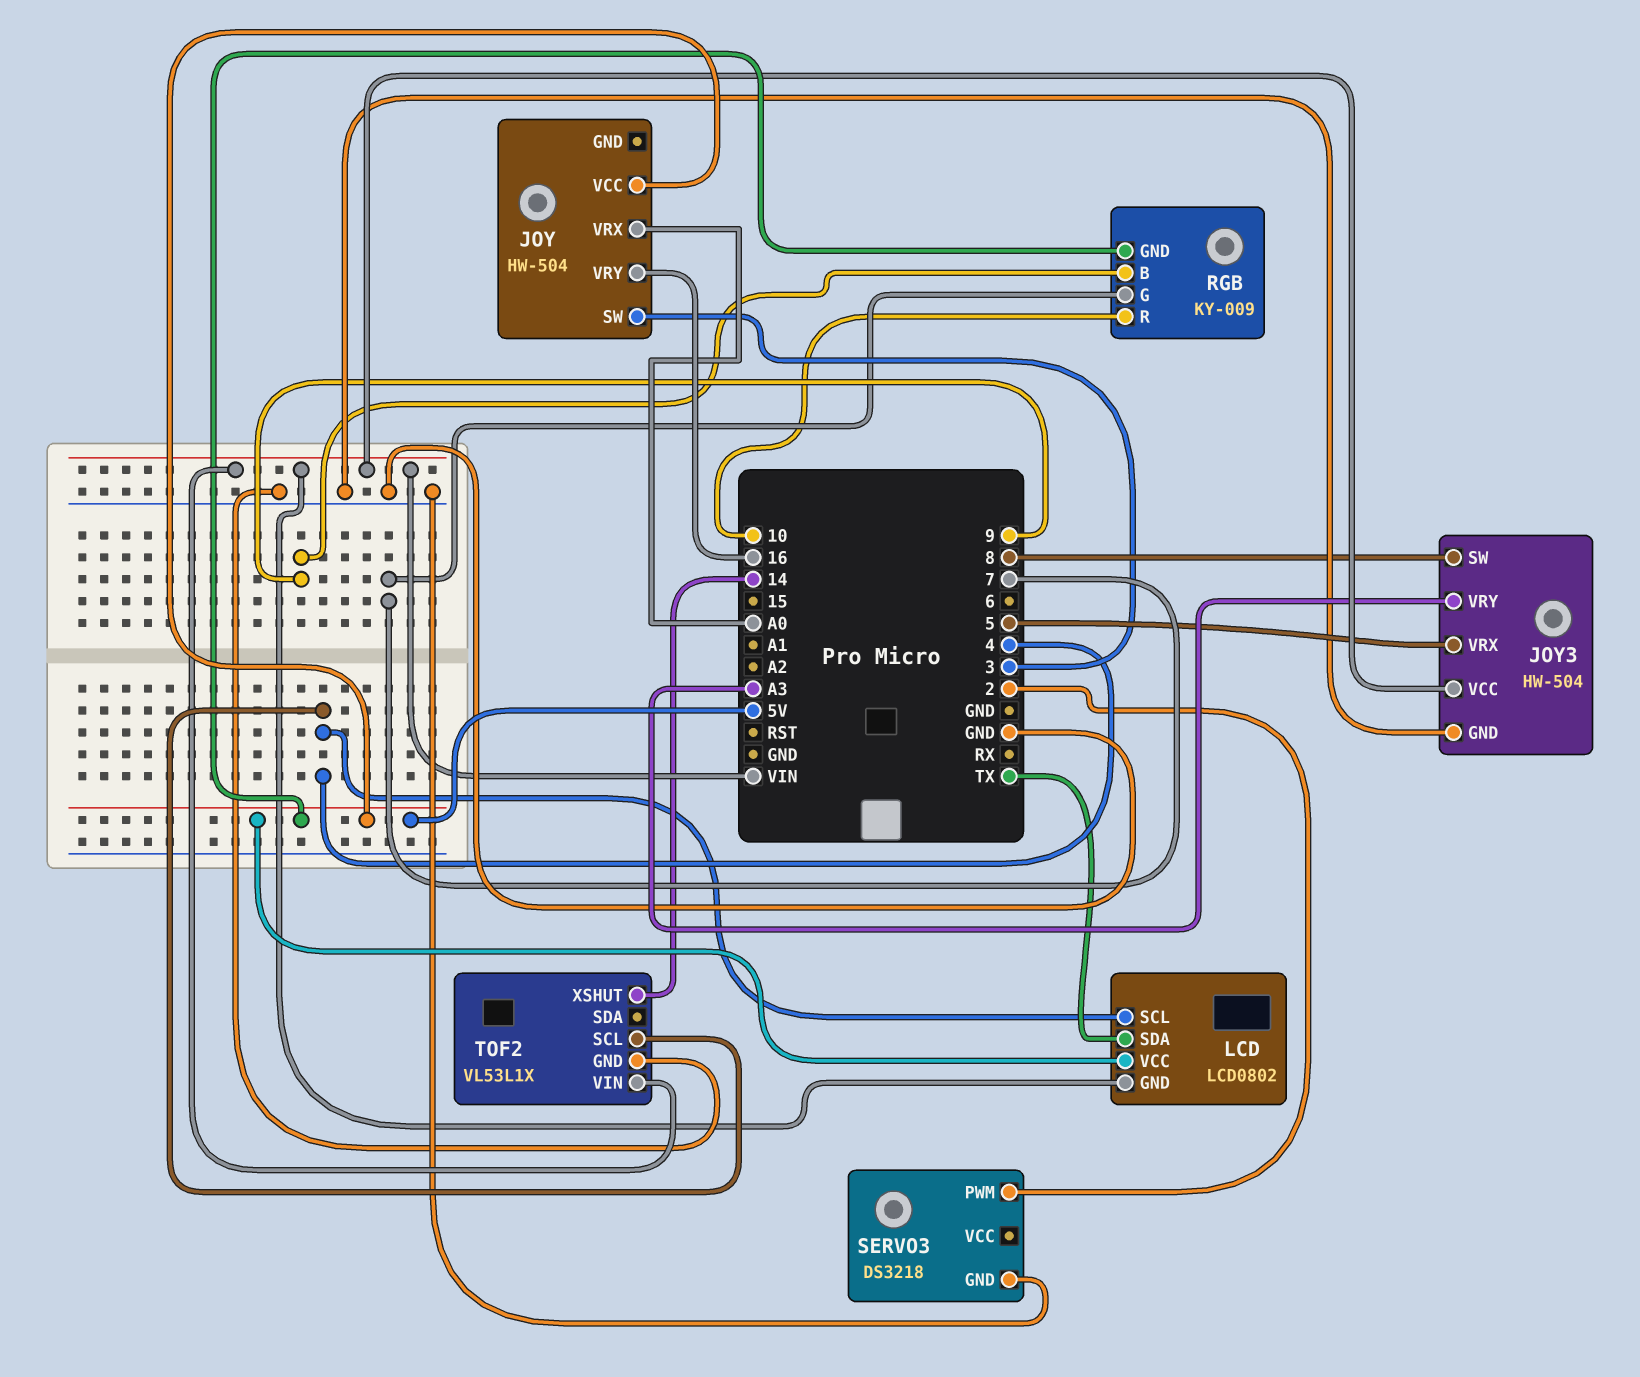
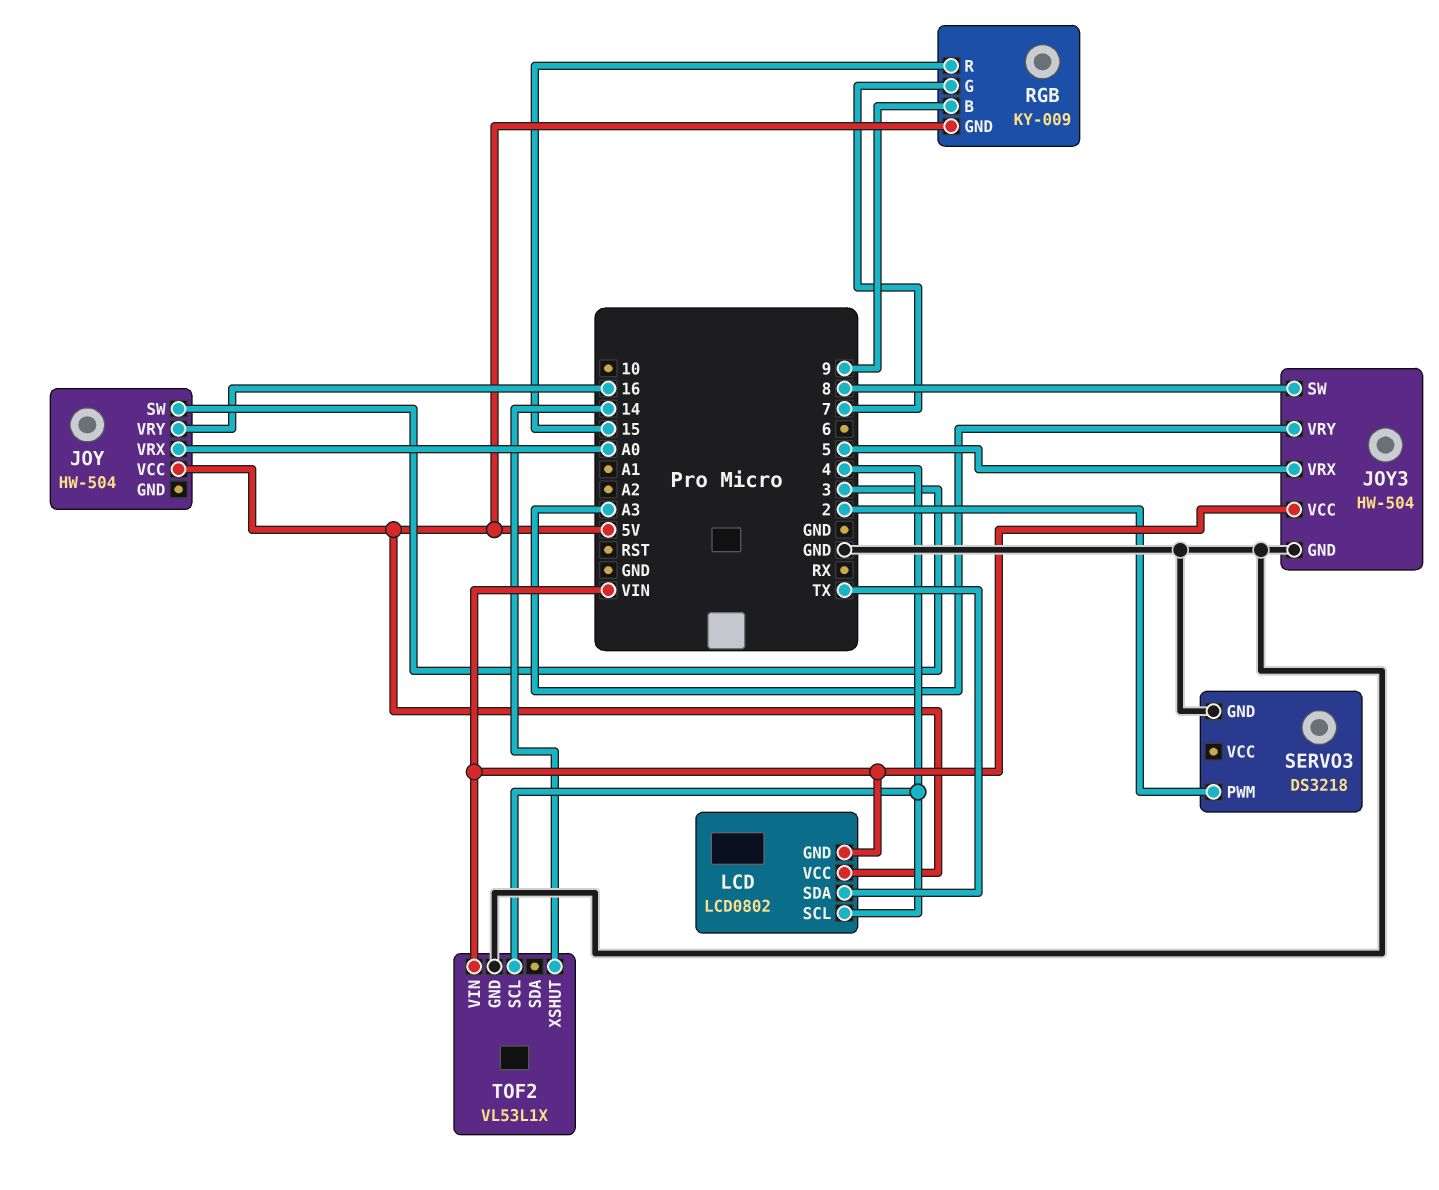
RGB pin R: 10 -> 15

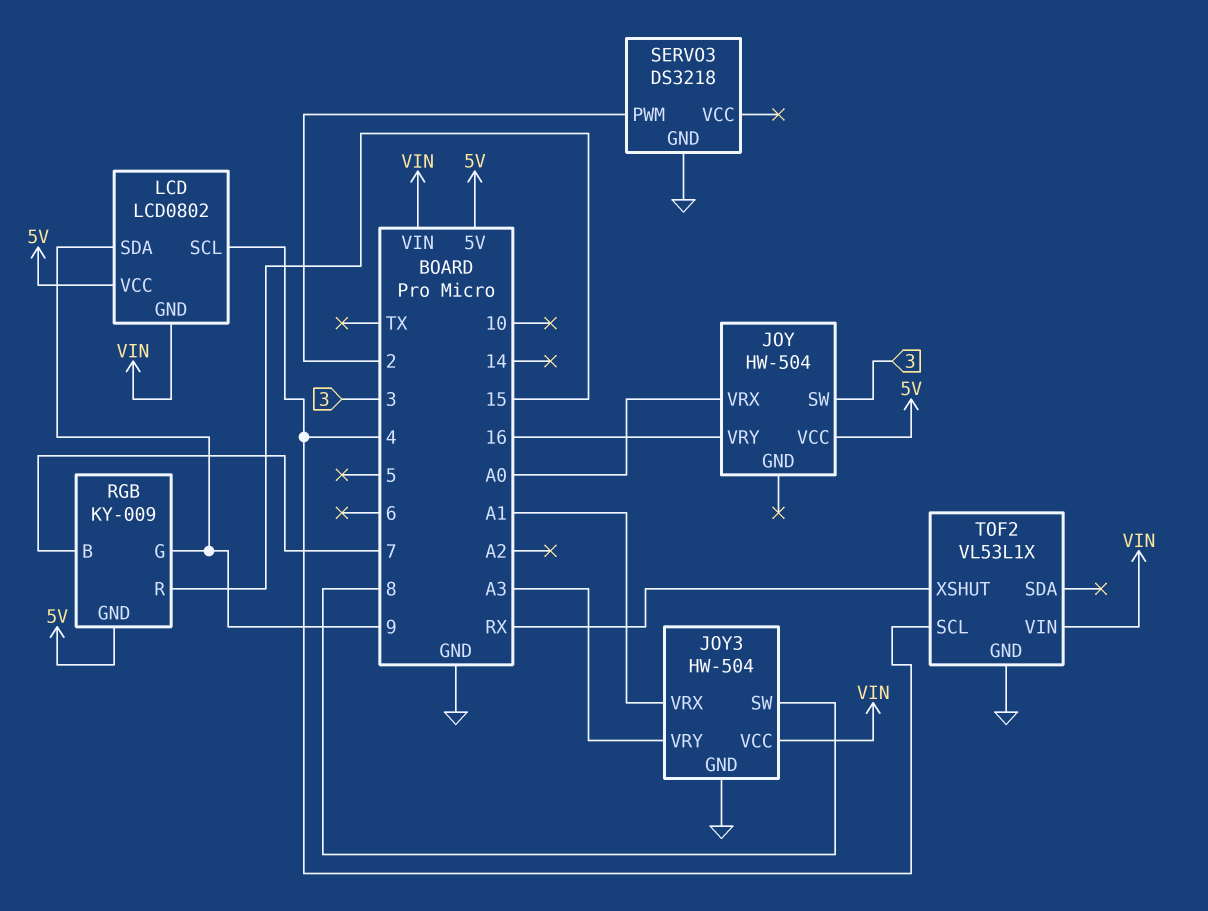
JOY3 pin VRX: 5 -> A1
LCD pin SDA: TX -> 9
RGB pin B: 9 -> 7
RGB pin G: 7 -> 9
TOF2 pin XSHUT: 14 -> RX

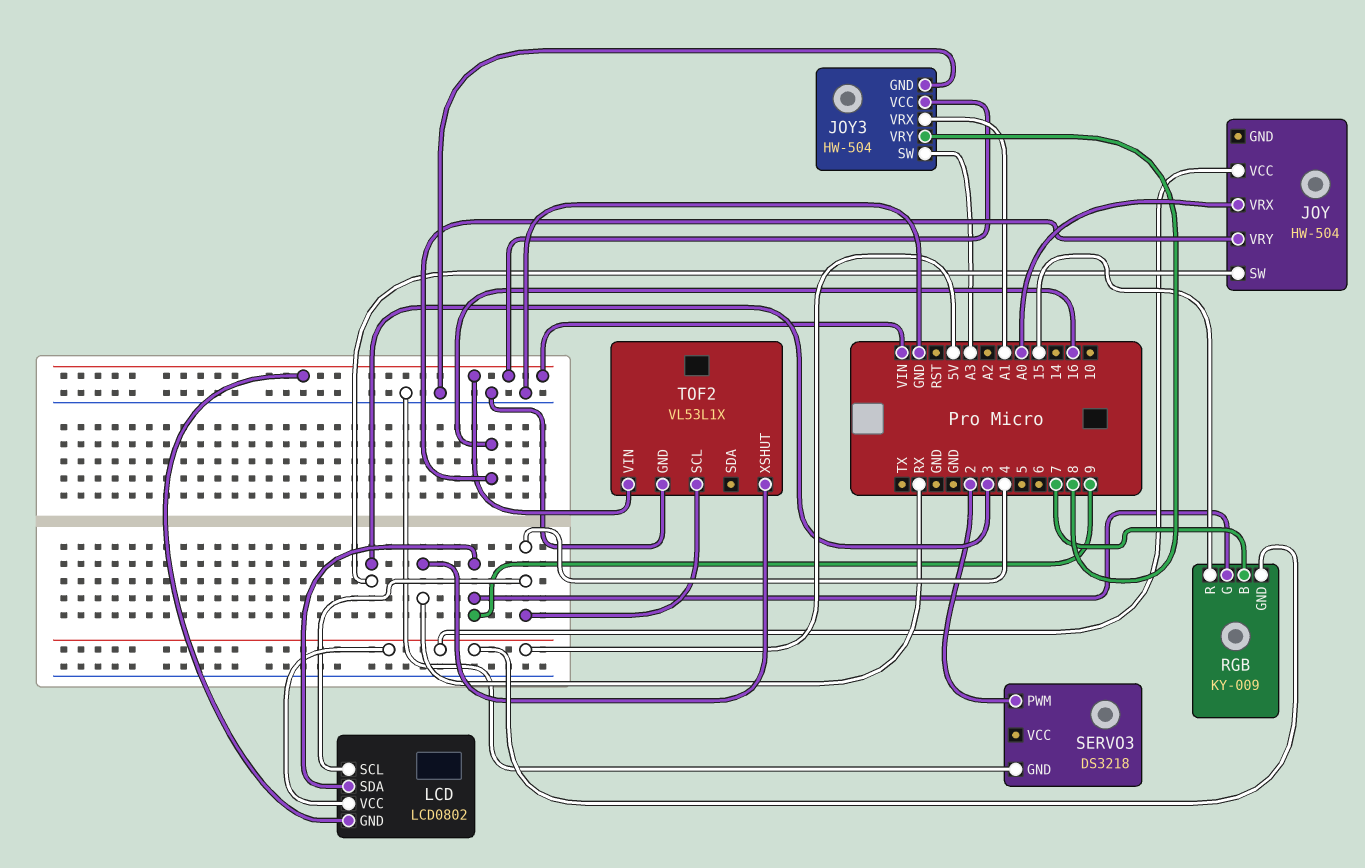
JOY3 pin SW: 8 -> A3
JOY3 pin VRY: A3 -> 8

